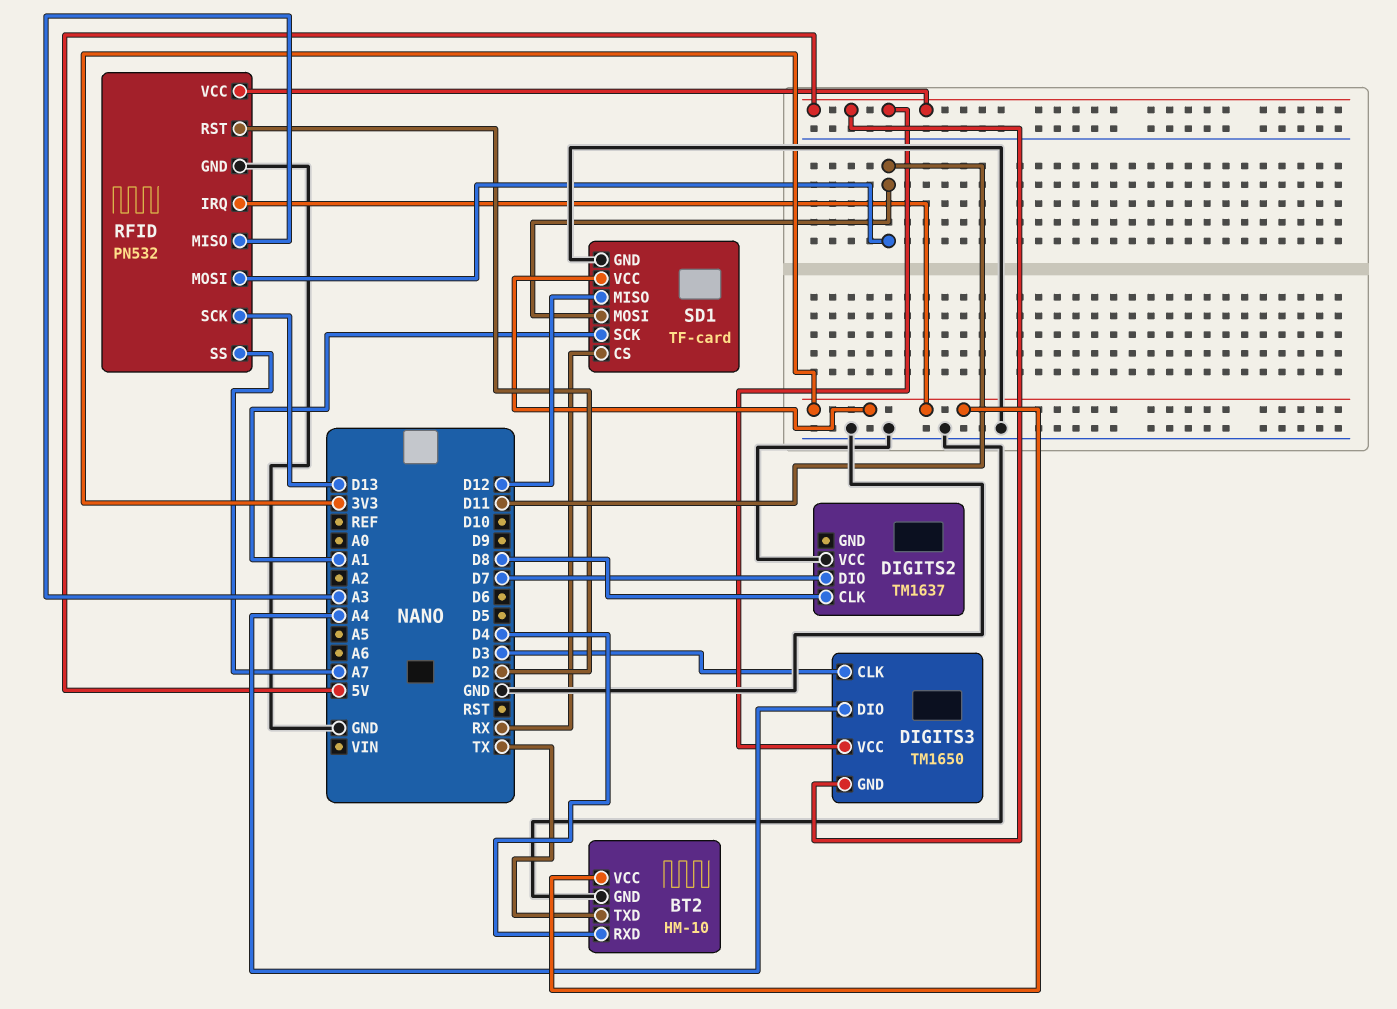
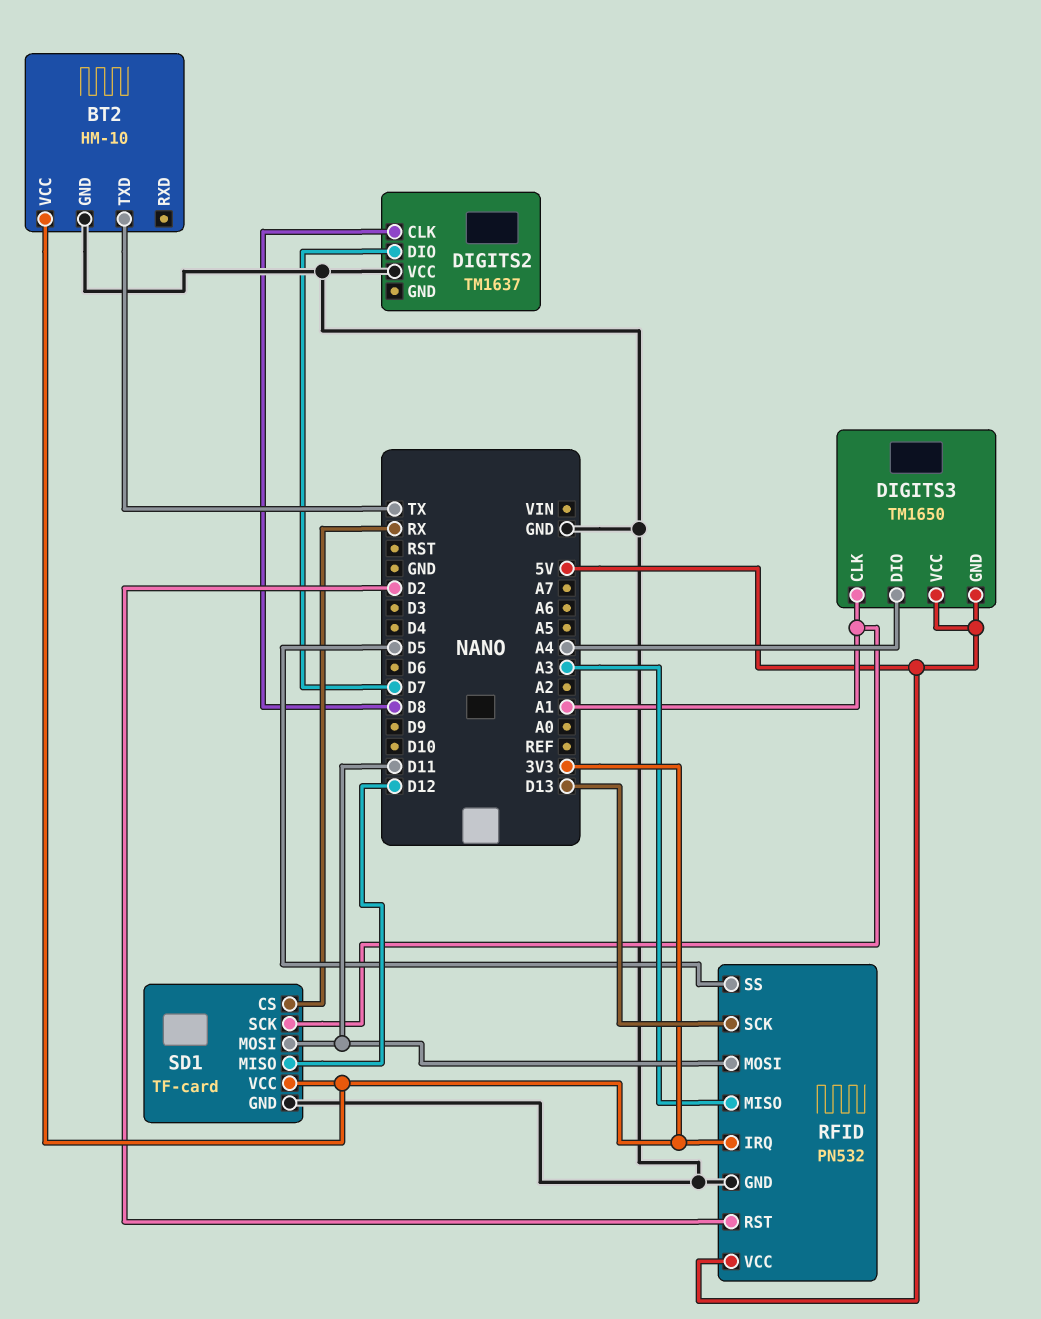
BT2 pin RXD: D4 -> none
DIGITS3 pin CLK: D3 -> A1
RFID pin SS: A7 -> D5

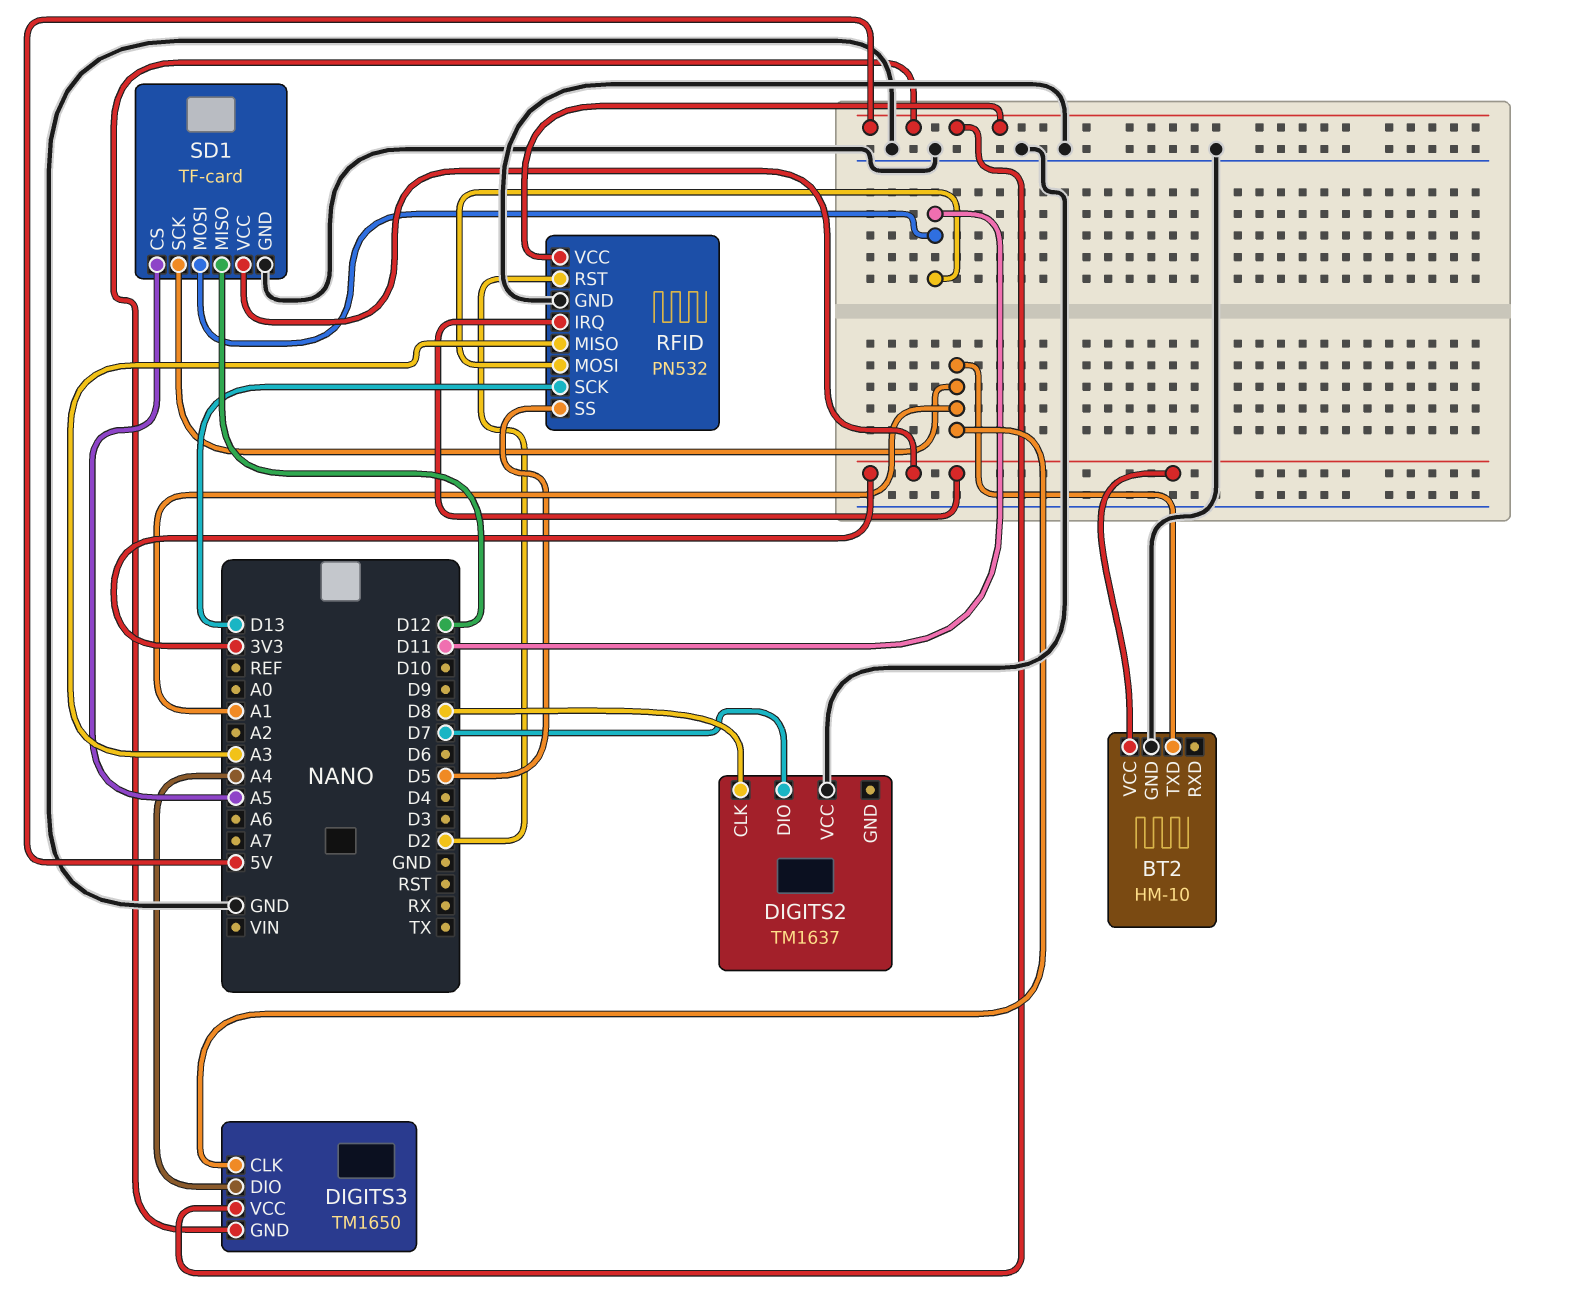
BT2 pin TXD: TX -> A1
SD1 pin CS: RX -> A5

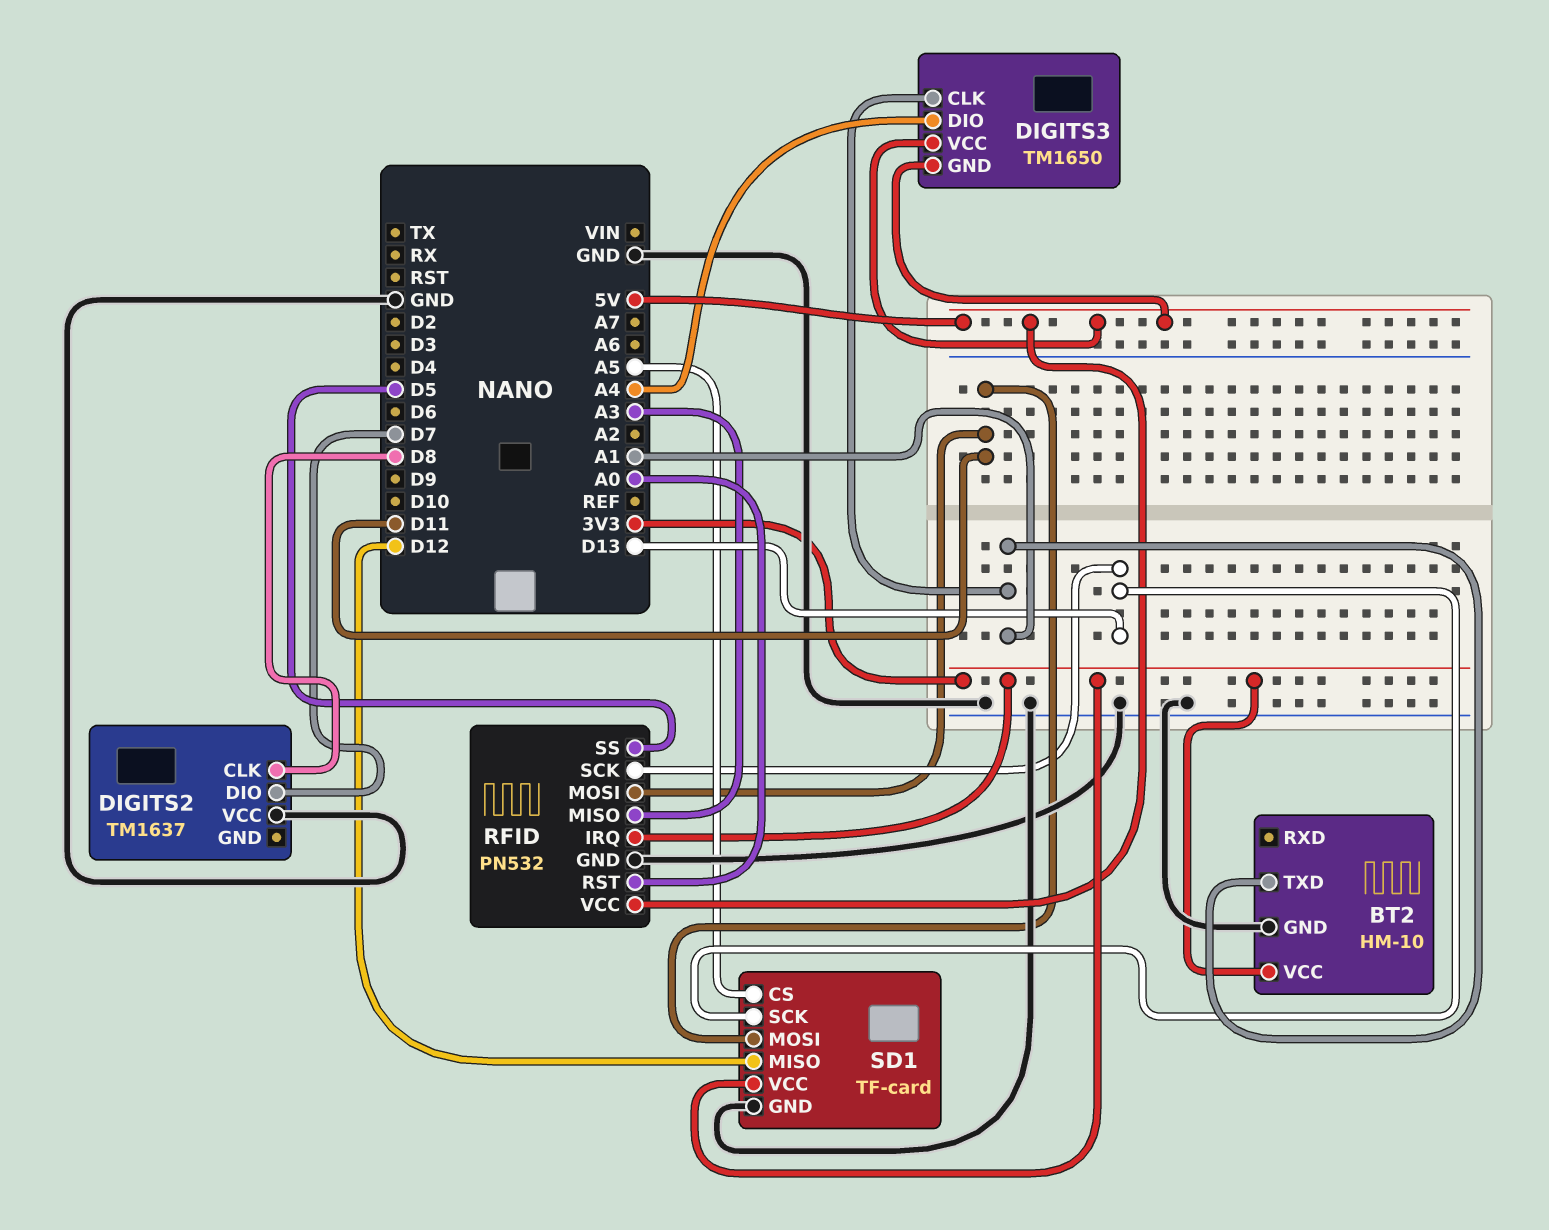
RFID pin RST: D2 -> A0
SD1 pin SCK: A1 -> D13

